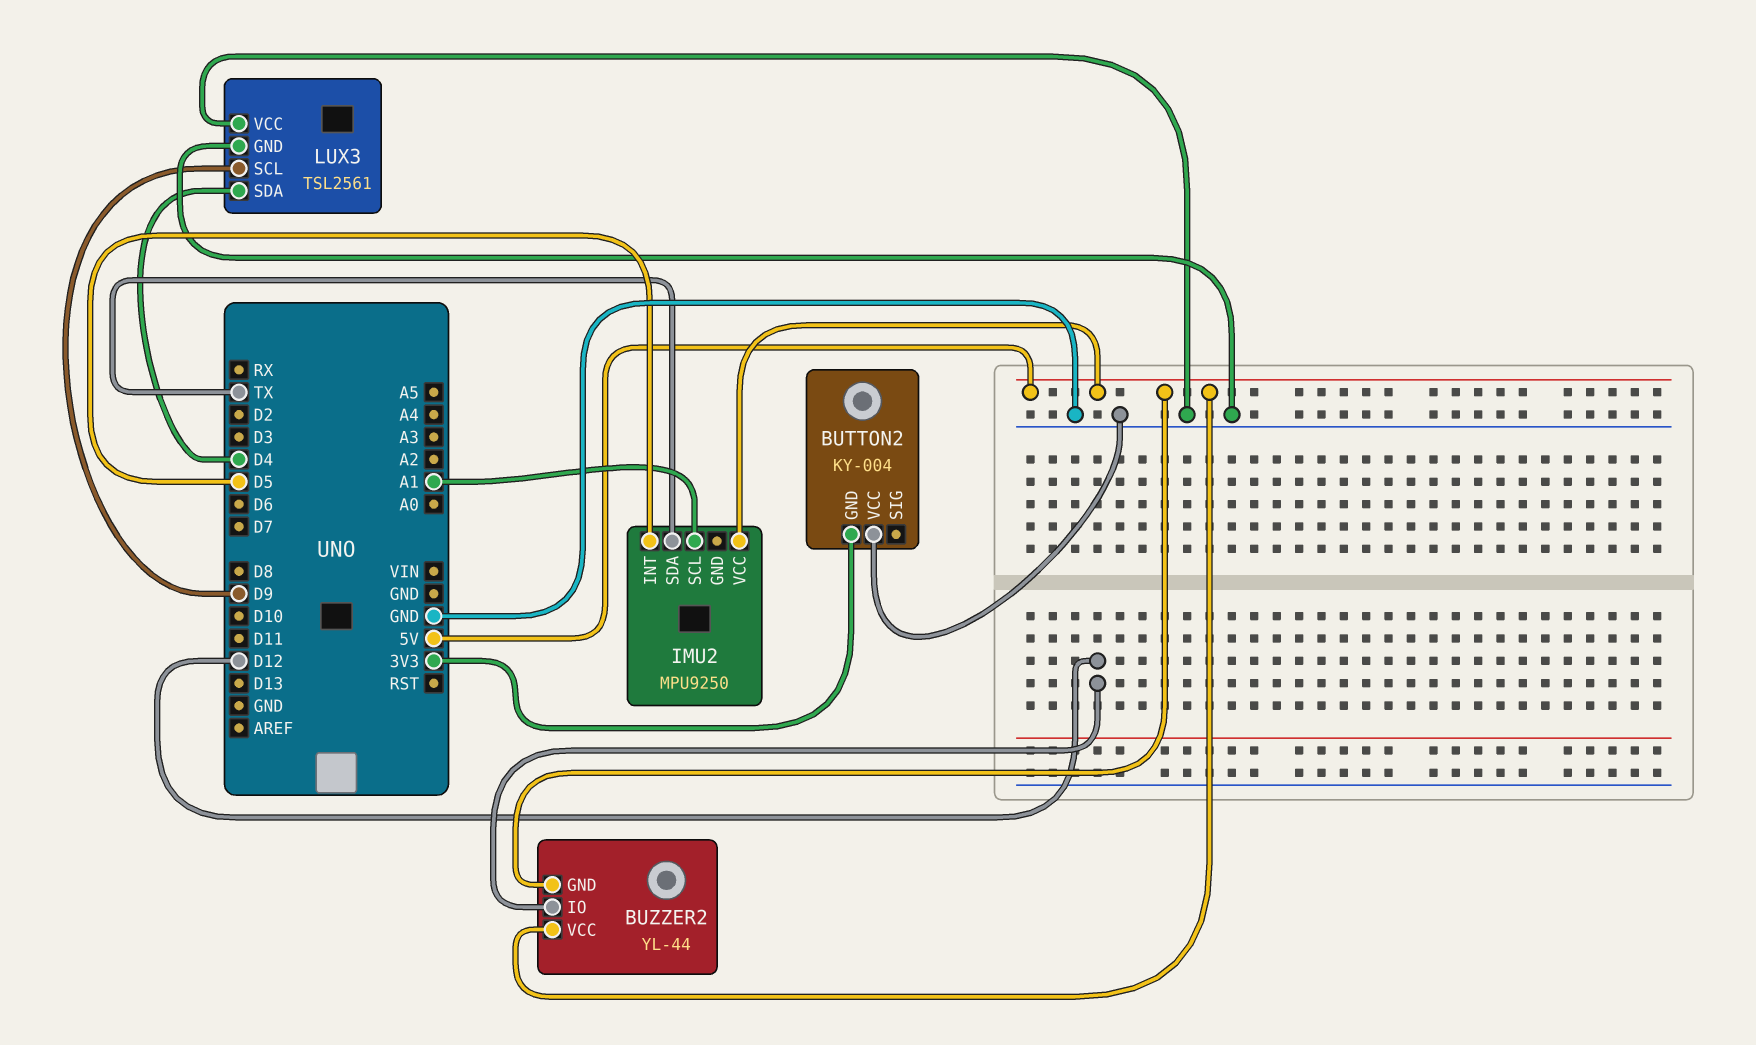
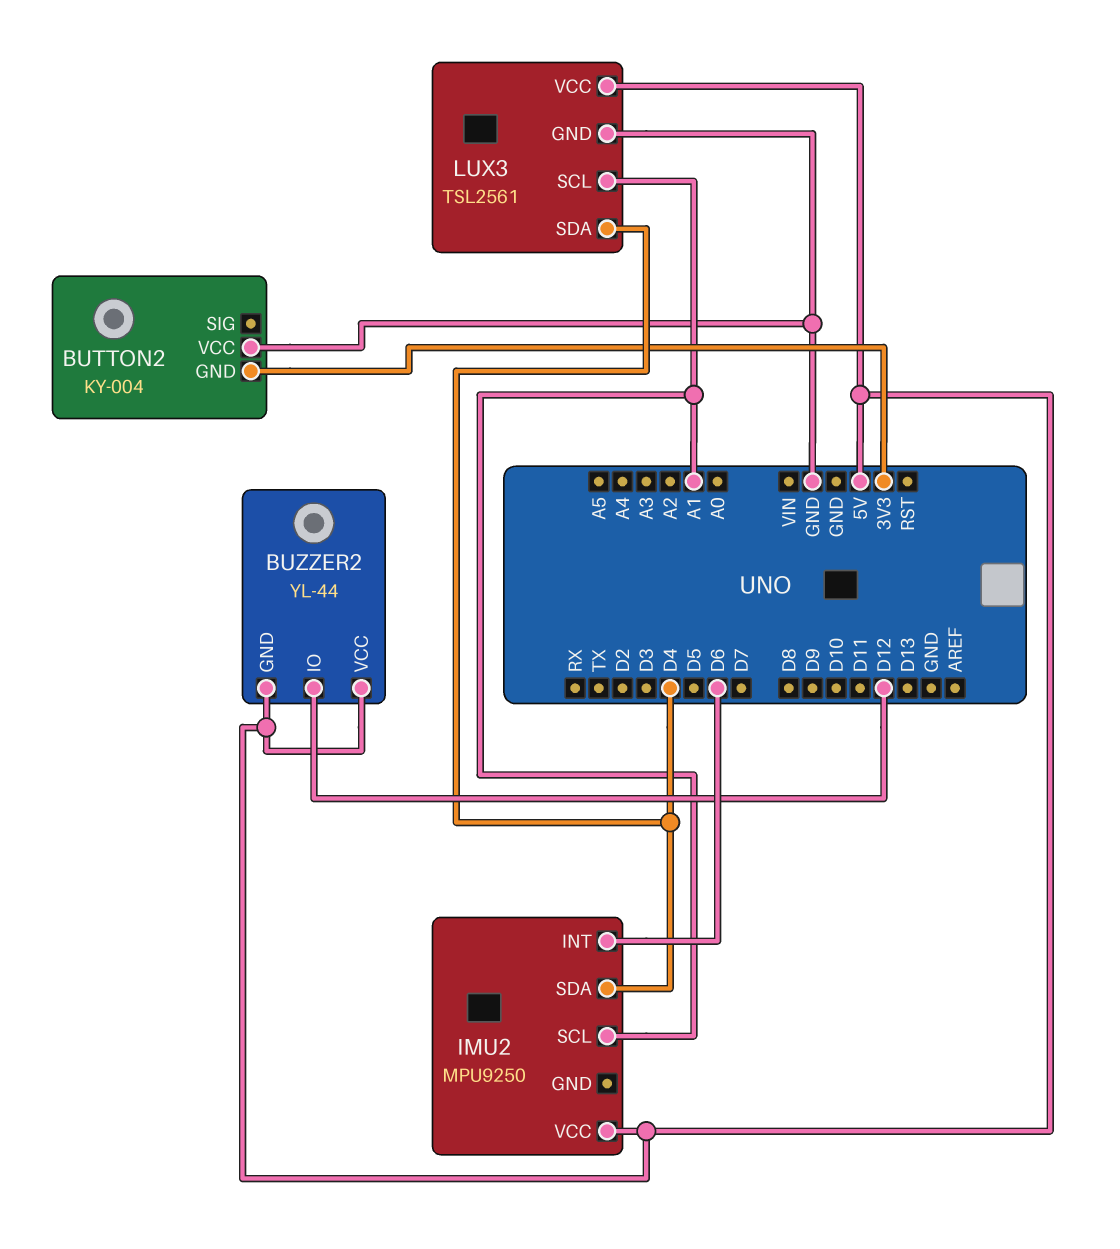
IMU2 pin INT: D5 -> D6
IMU2 pin SDA: TX -> D4
LUX3 pin SCL: D9 -> A1
LUX3 pin VCC: GND -> 5V

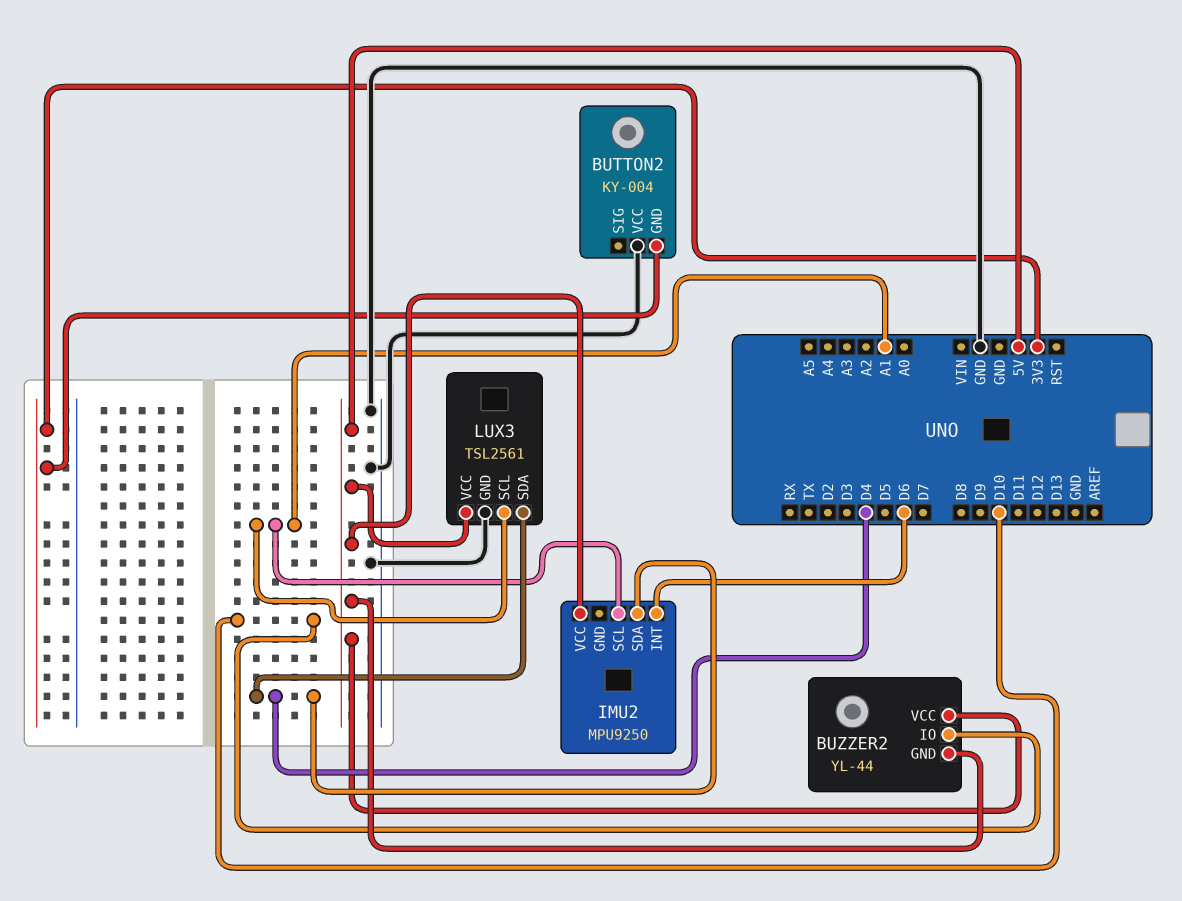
BUZZER2 pin IO: D12 -> D10

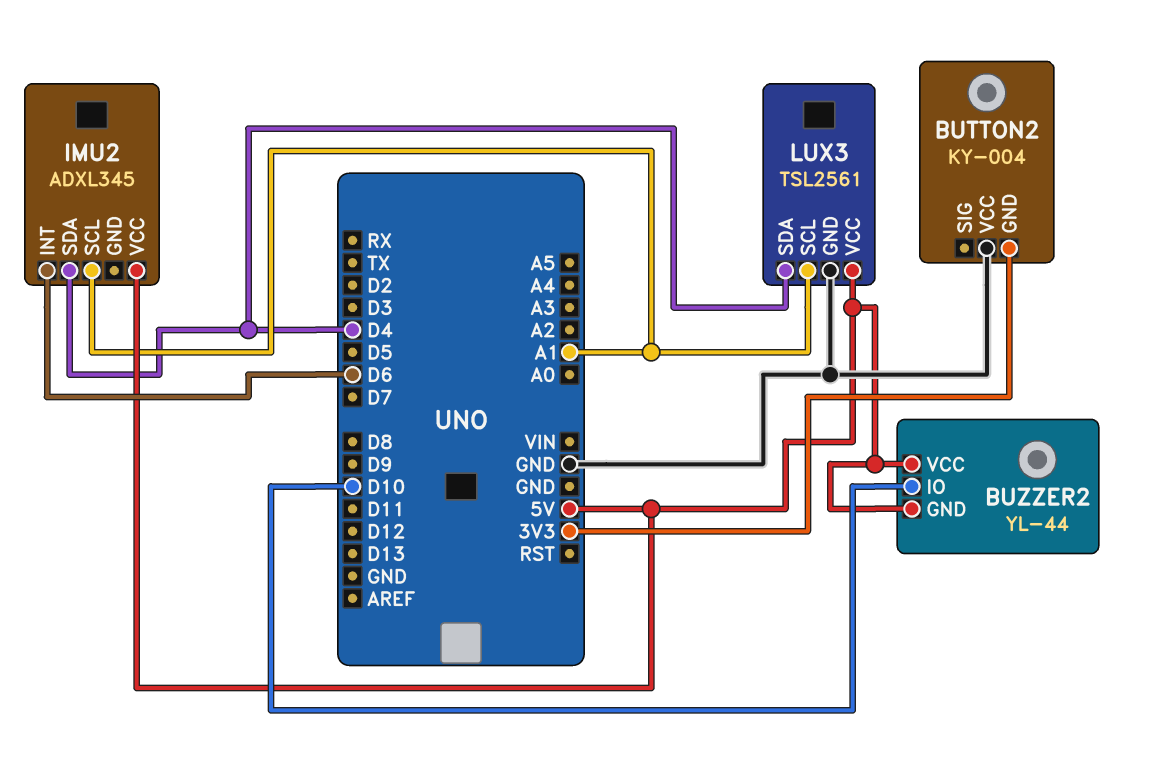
IMU2: MPU9250 -> ADXL345

